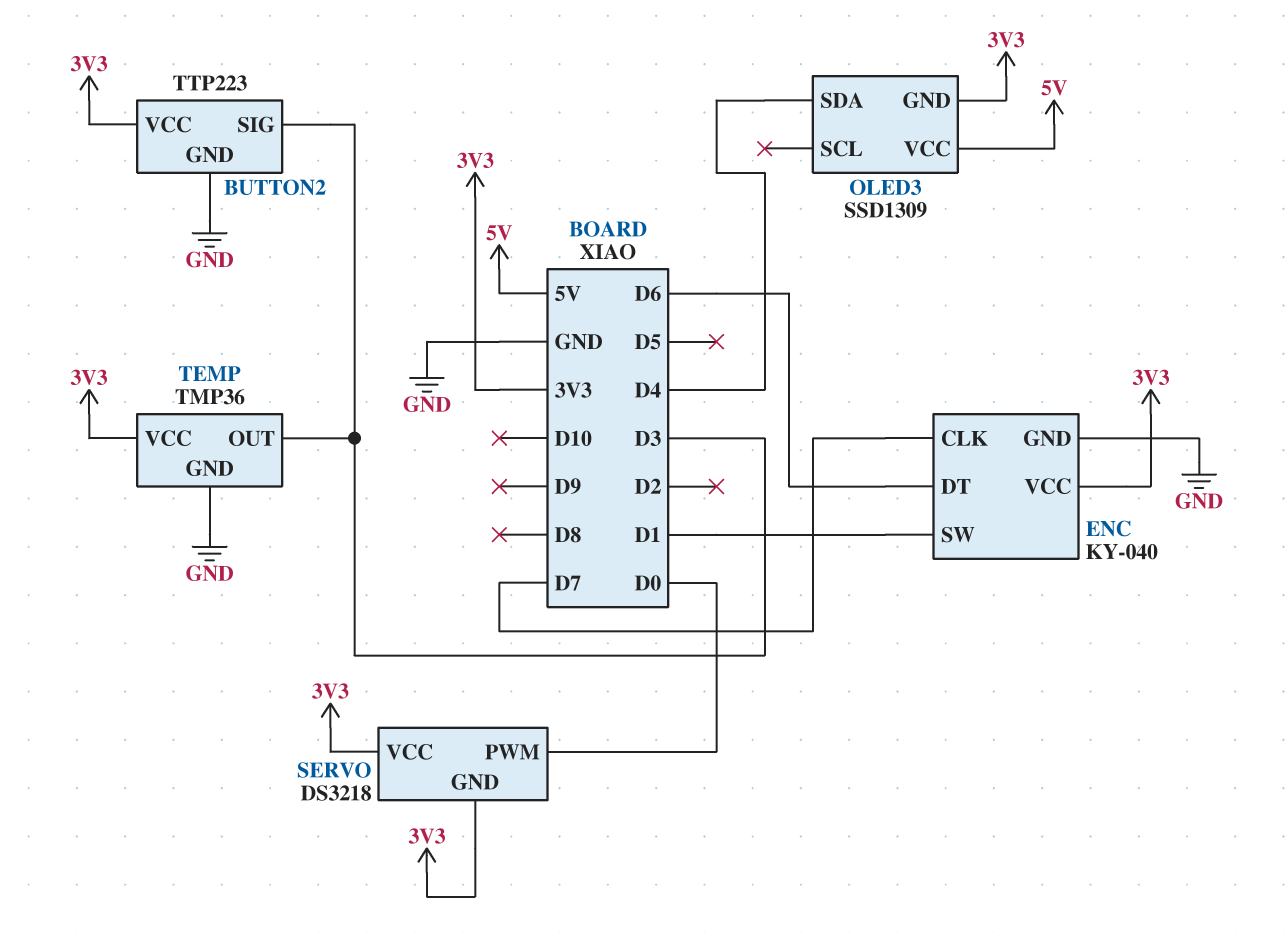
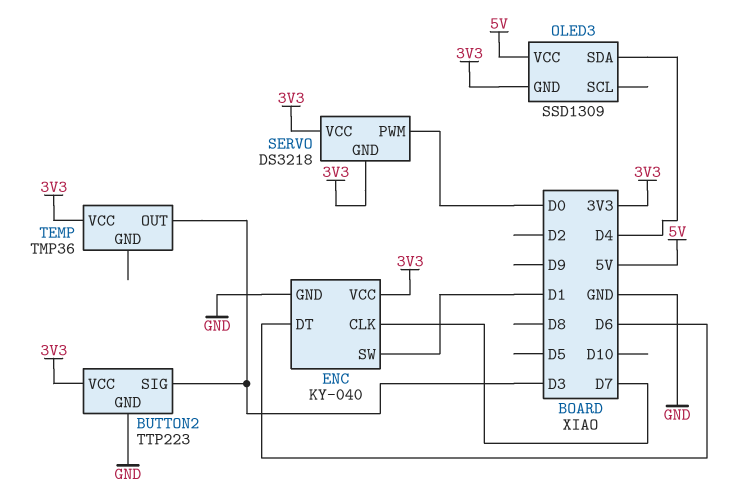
TEMP pin GND: GND -> none

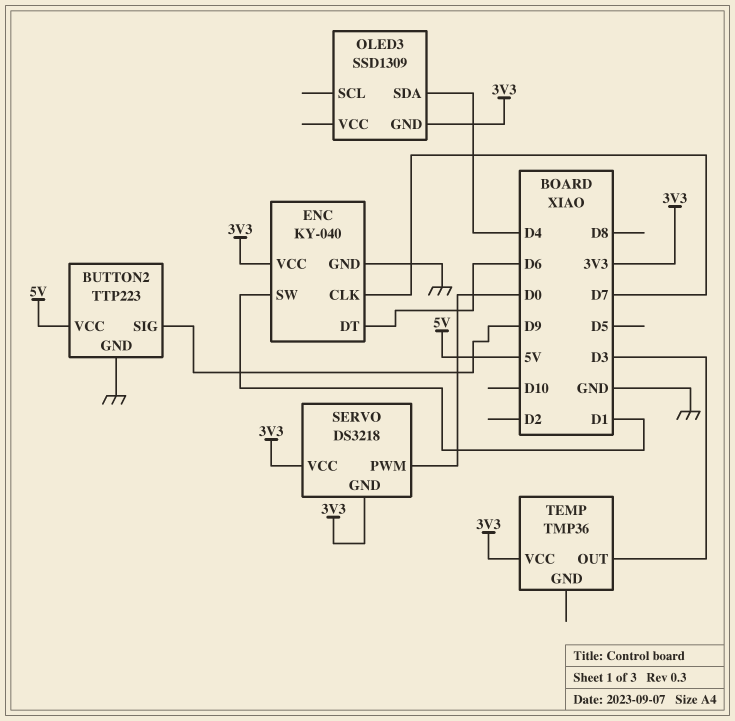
BUTTON2 pin SIG: D3 -> D9
BUTTON2 pin VCC: 3V3 -> 5V
OLED3 pin VCC: 5V -> none

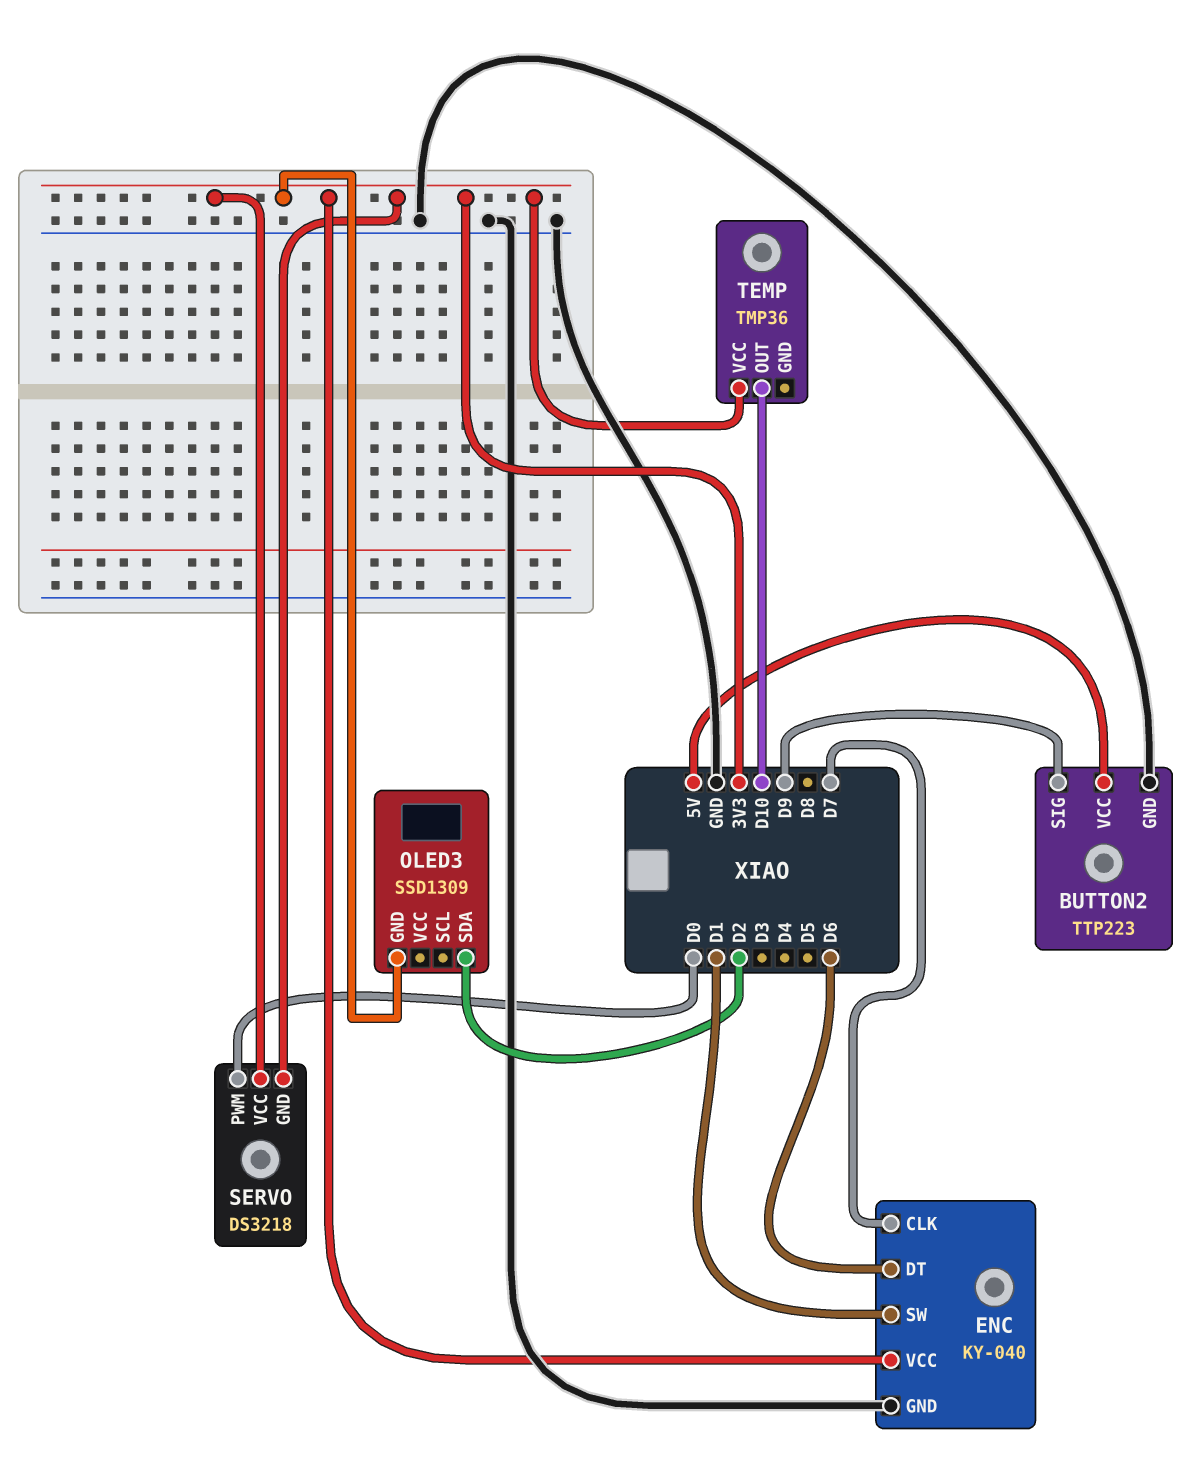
OLED3 pin SDA: D4 -> D2
TEMP pin OUT: D3 -> D10

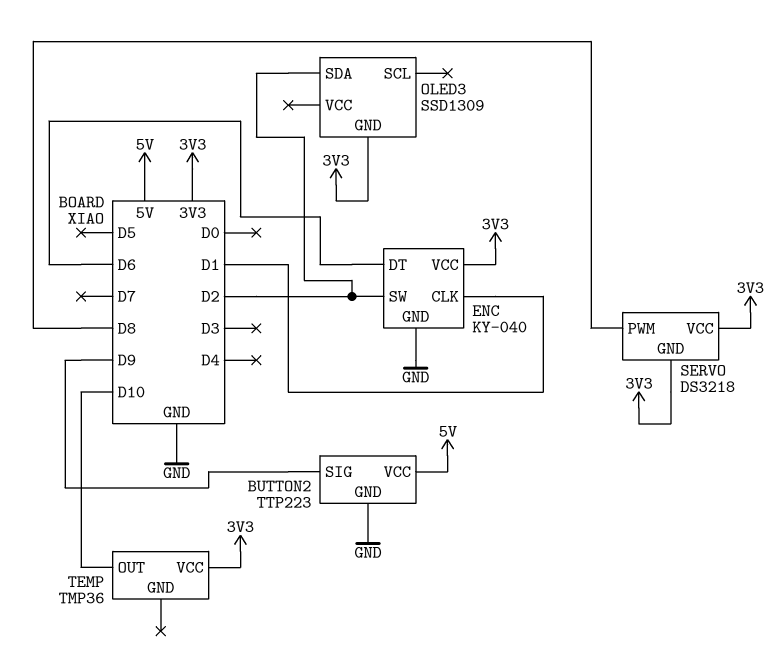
ENC pin CLK: D7 -> D1
ENC pin SW: D1 -> D2
SERVO pin PWM: D0 -> D8

